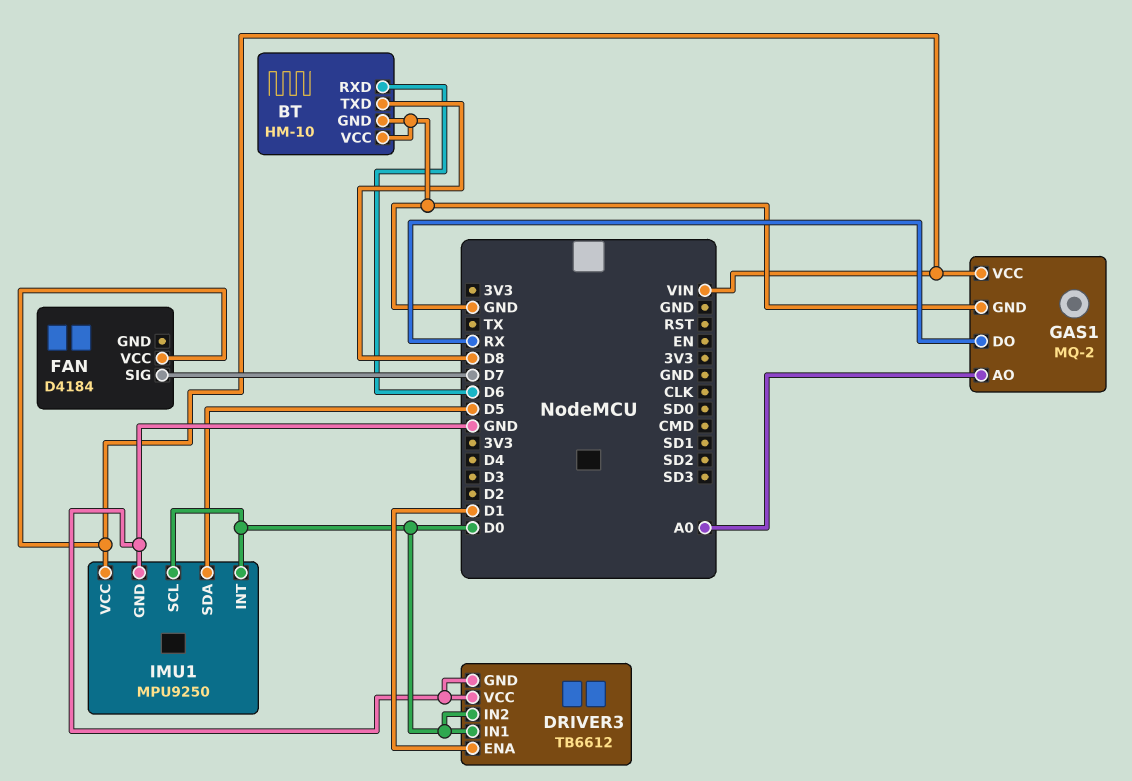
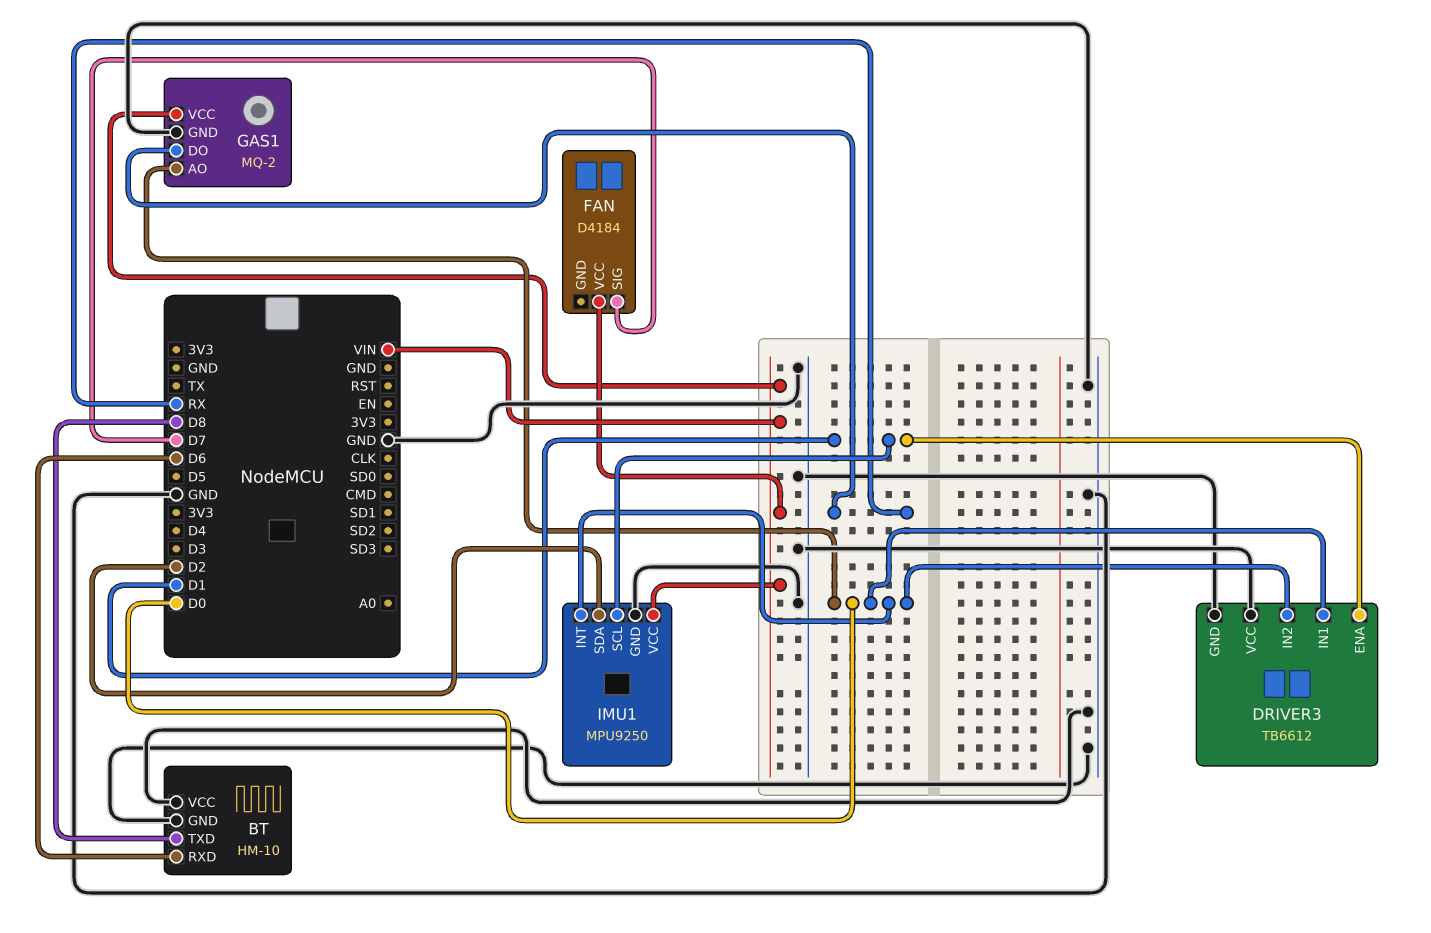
GAS1 pin AO: A0 -> D0
IMU1 pin SCL: D0 -> D1
IMU1 pin SDA: D5 -> D2

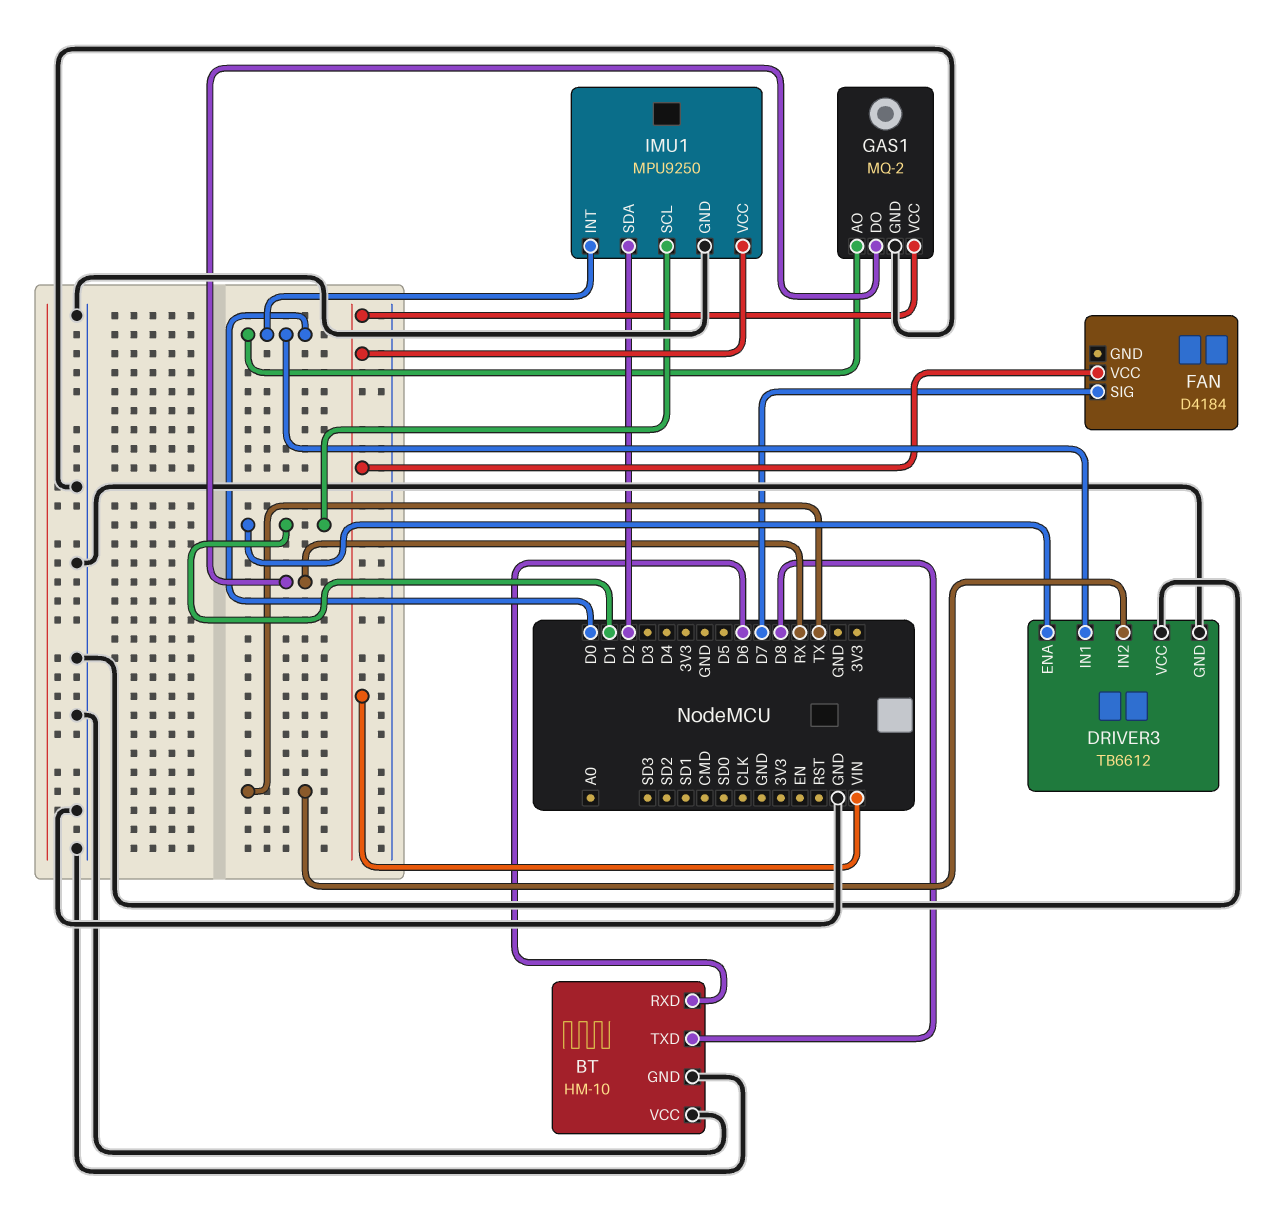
DRIVER3 pin IN2: D0 -> TX

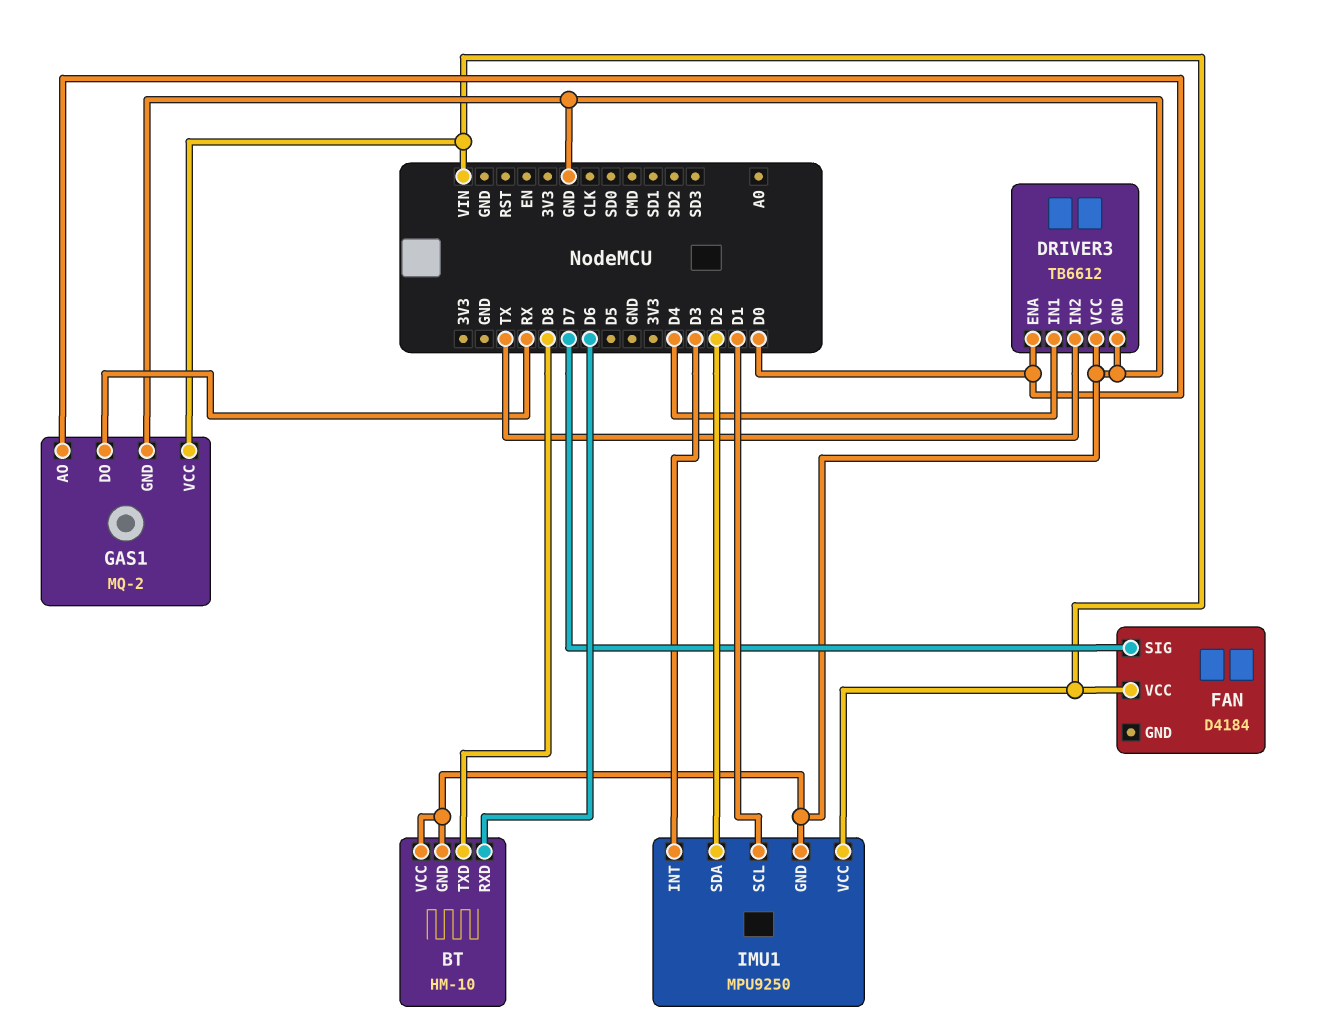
DRIVER3 pin ENA: D1 -> D0
DRIVER3 pin IN1: D0 -> D4
IMU1 pin INT: D0 -> D3

